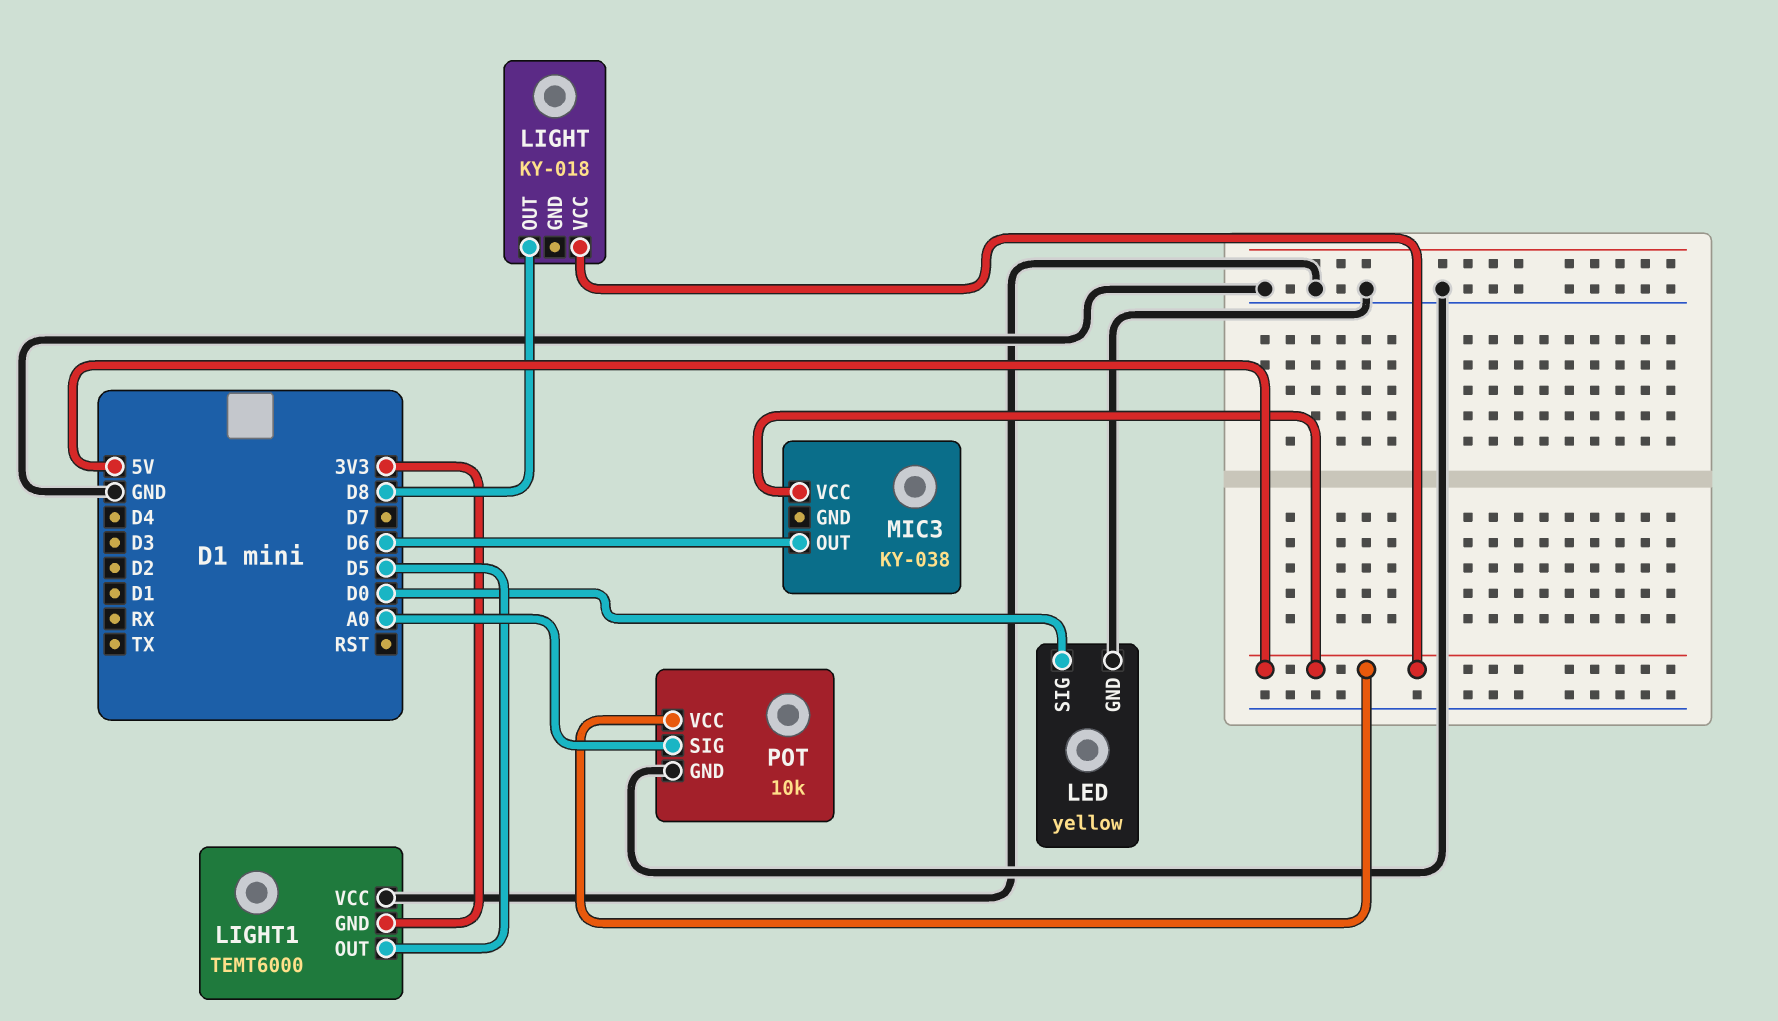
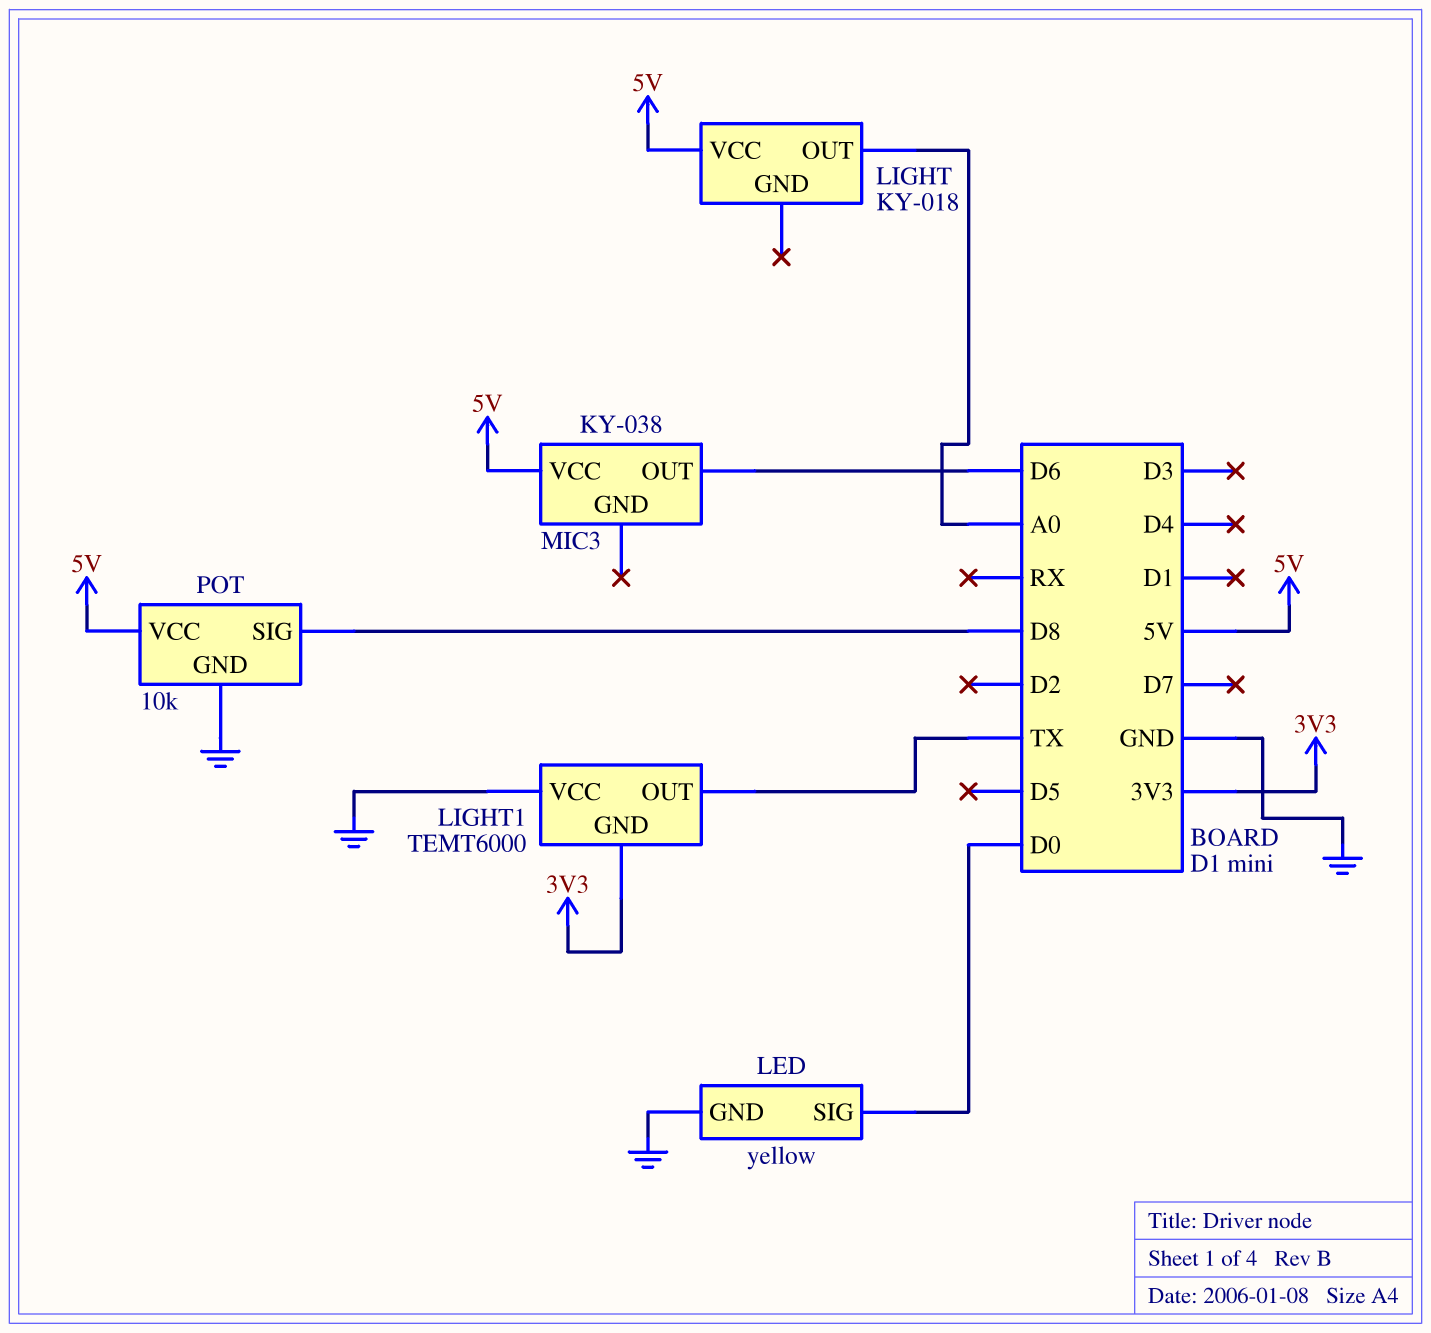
LIGHT pin OUT: D8 -> A0
LIGHT1 pin OUT: D5 -> TX
POT pin SIG: A0 -> D8

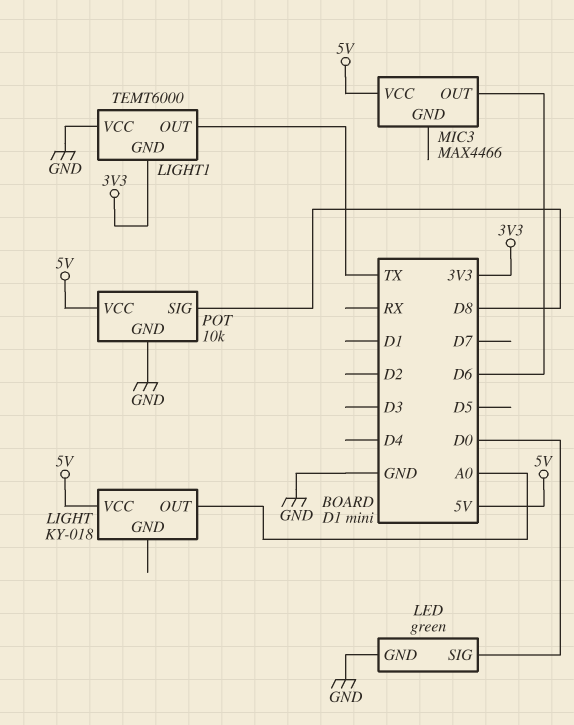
LED: yellow -> green
MIC3: KY-038 -> MAX4466

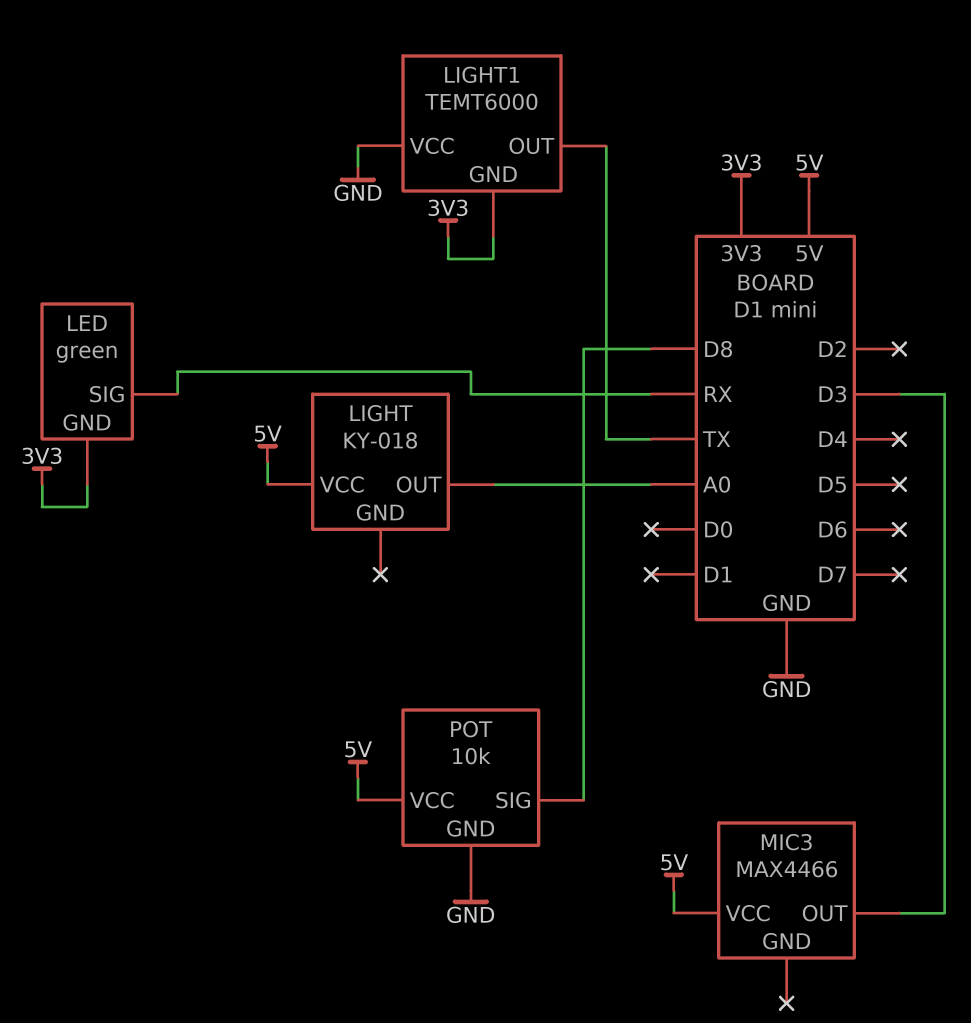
LED pin GND: GND -> 3V3
LED pin SIG: D0 -> RX
MIC3 pin OUT: D6 -> D3

